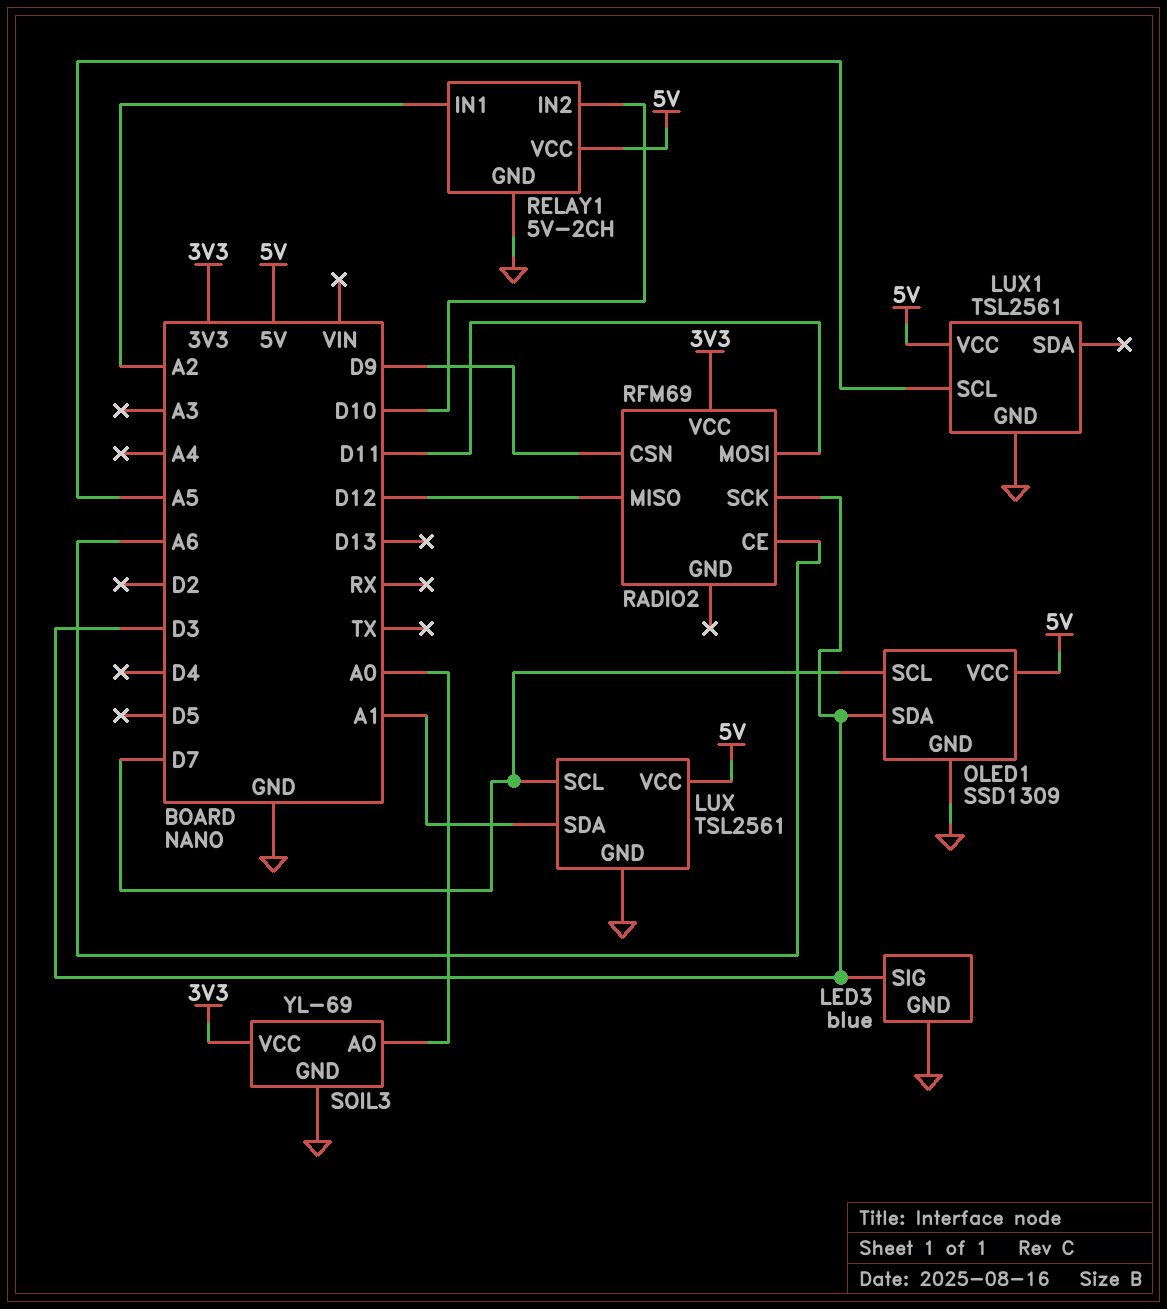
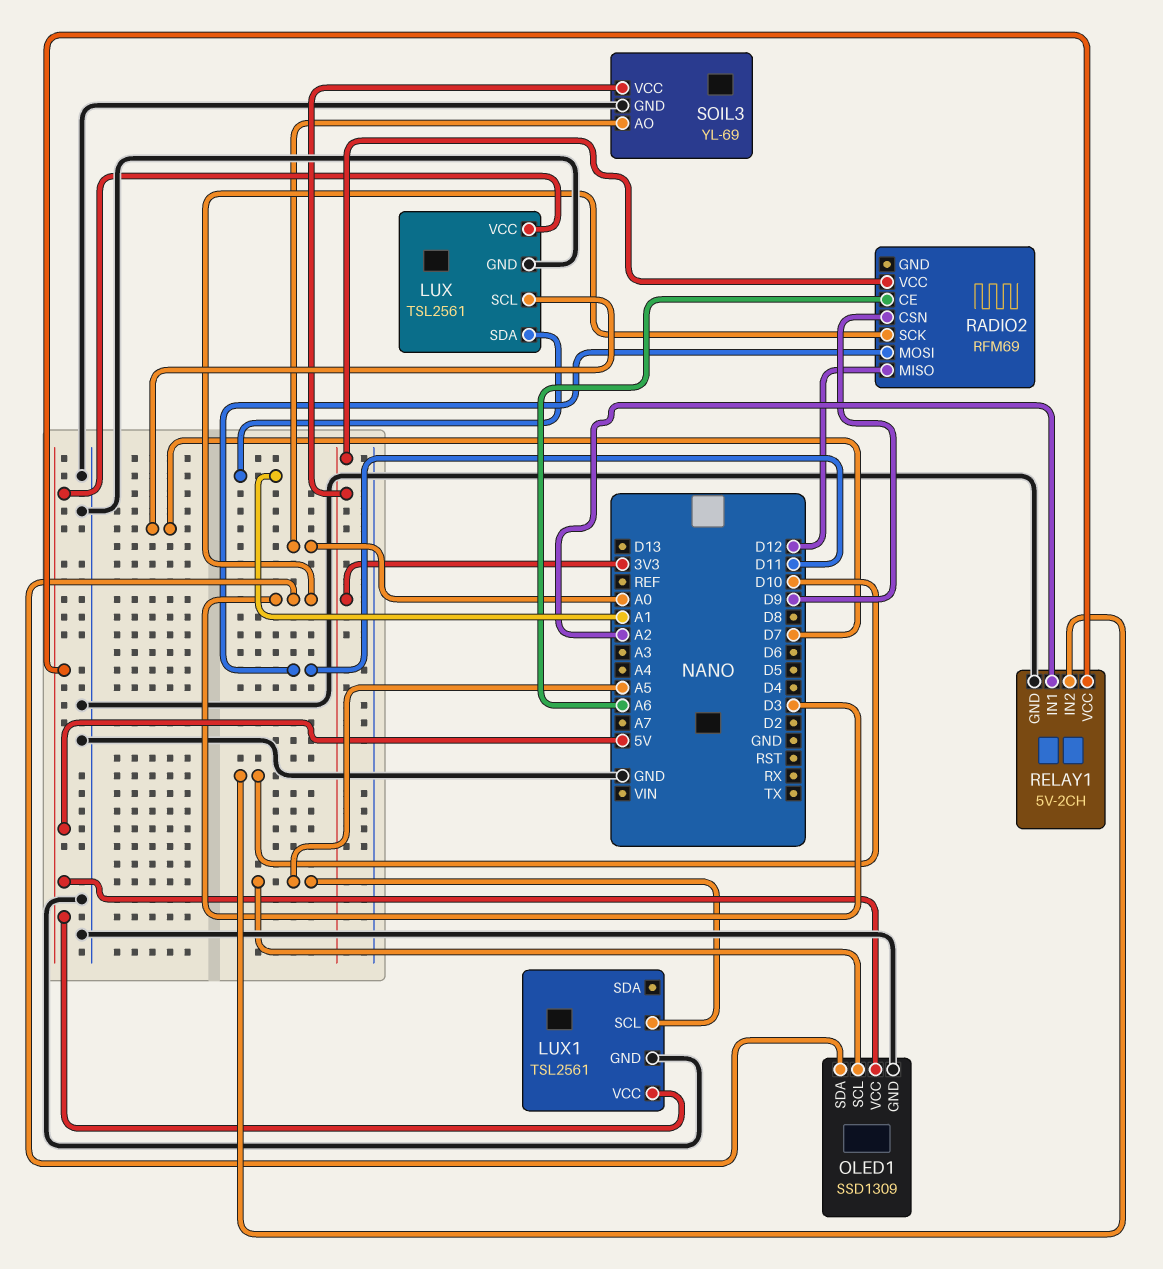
LED3: blue -> none
LED3 pin GND: GND -> none
LED3 pin SIG: D3 -> none
OLED1 pin SCL: D7 -> A5

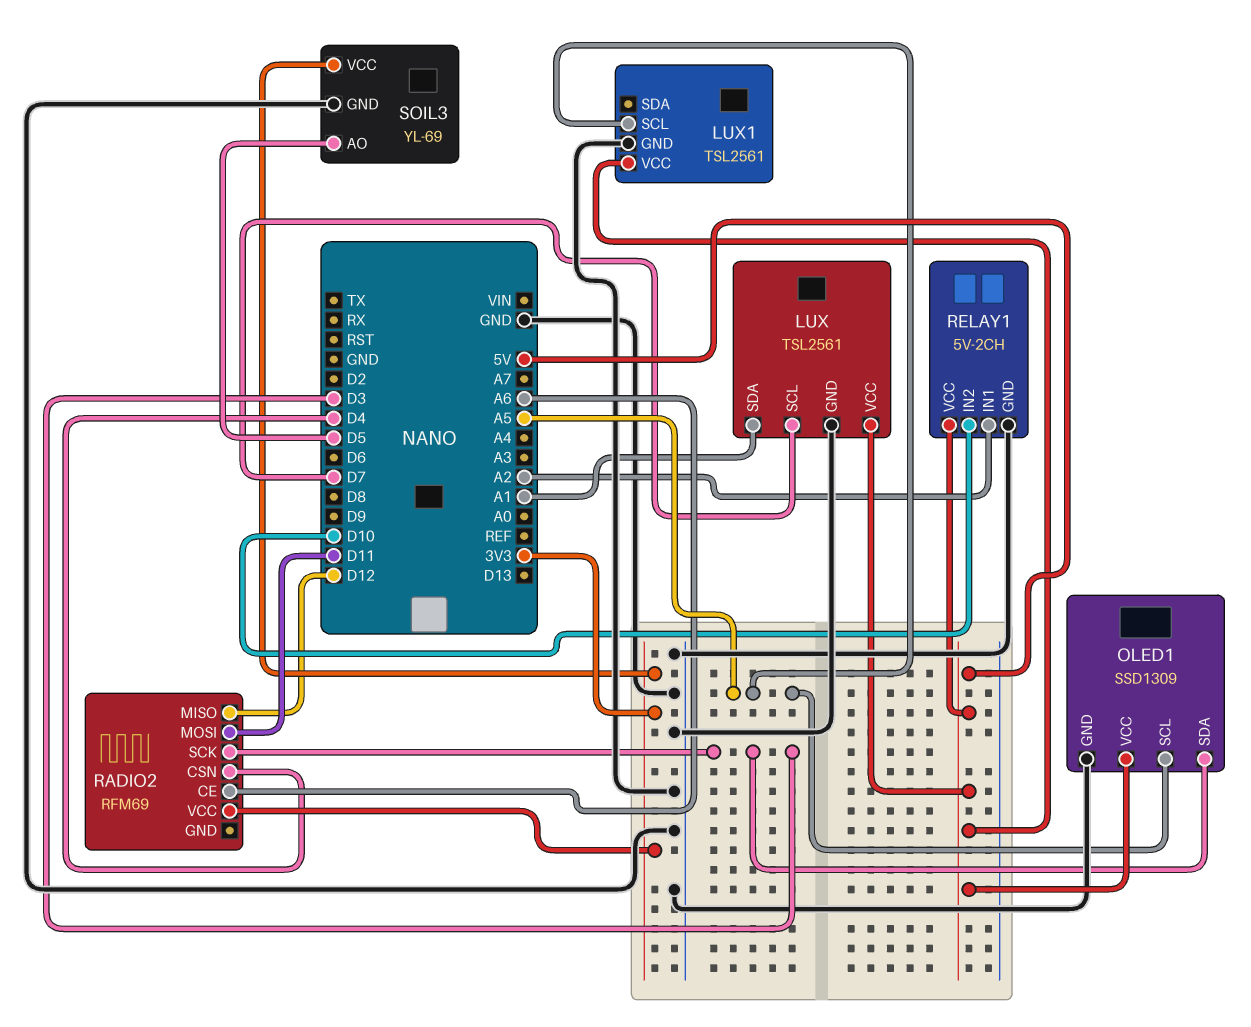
RADIO2 pin CSN: D9 -> D4
SOIL3 pin AO: A0 -> D5

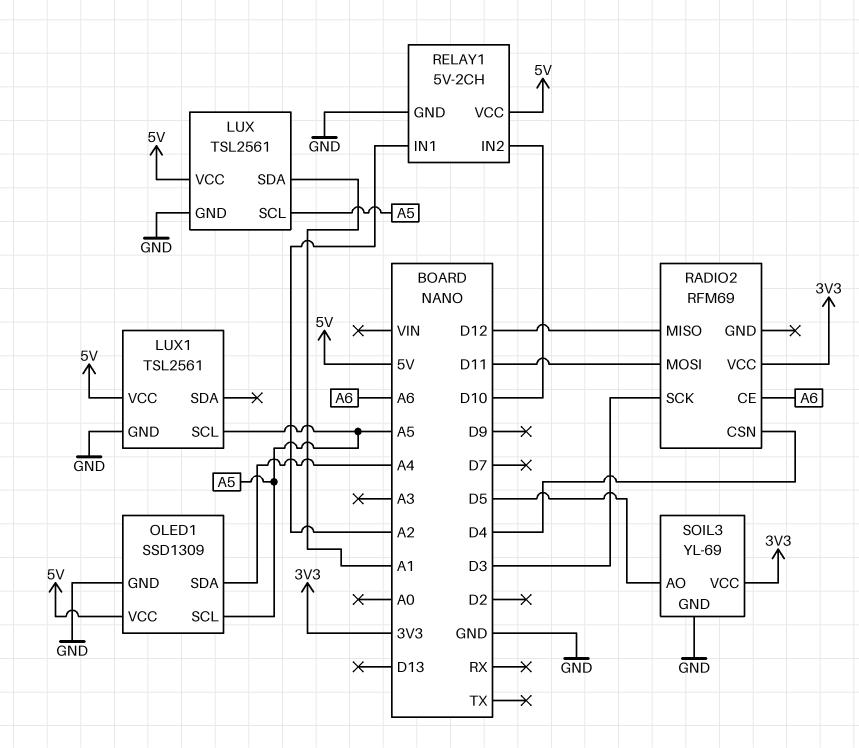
LUX pin SCL: D7 -> A5
OLED1 pin SDA: D3 -> A4

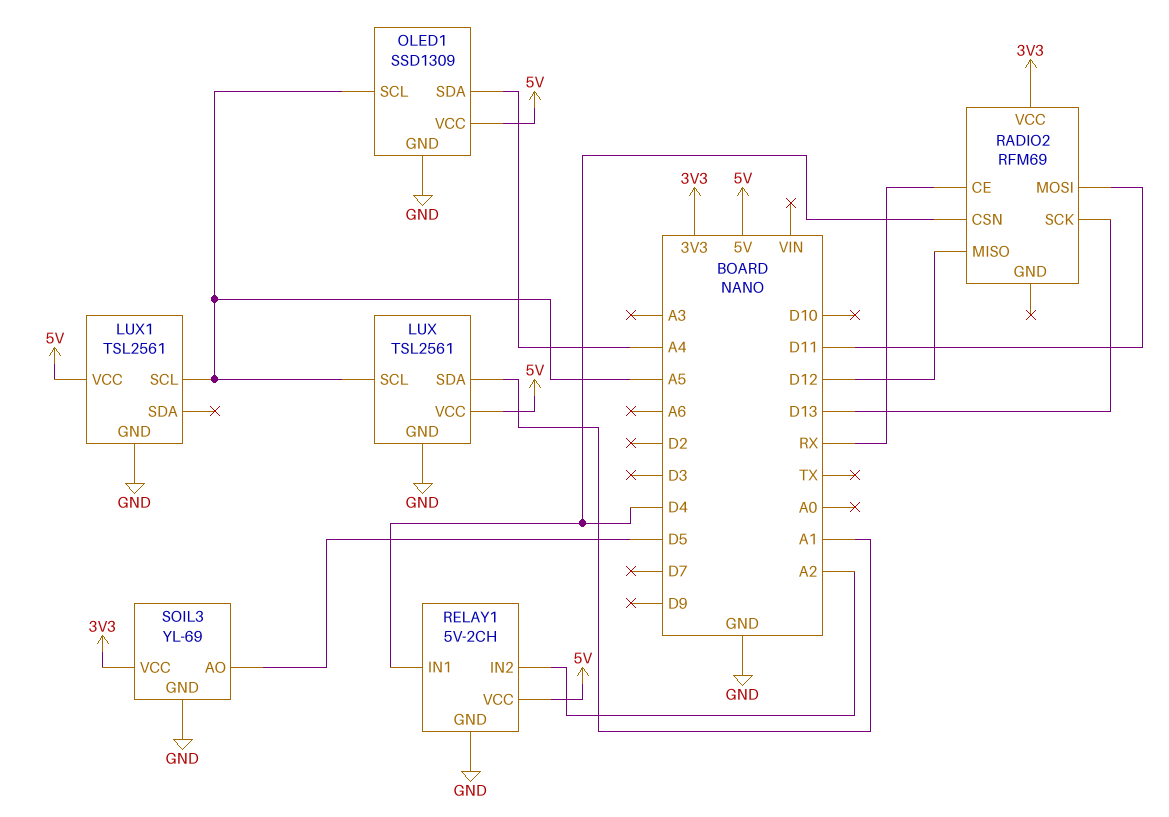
RADIO2 pin CE: A6 -> RX
RADIO2 pin SCK: D3 -> D13
RELAY1 pin IN1: A2 -> D4
RELAY1 pin IN2: D10 -> A2

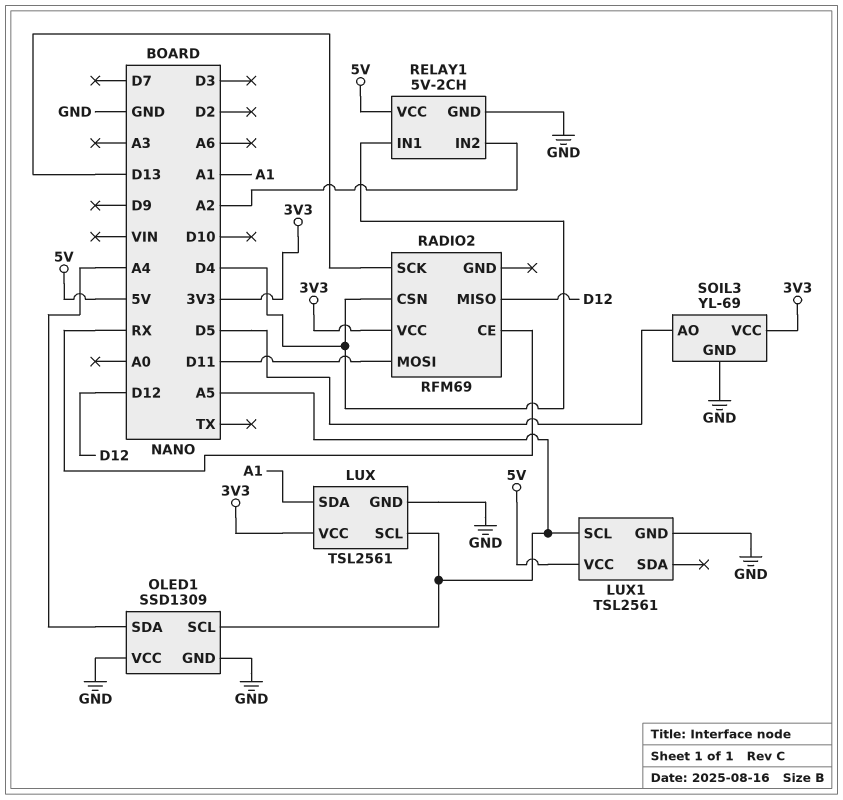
LUX pin VCC: 5V -> 3V3
OLED1 pin VCC: 5V -> GND

